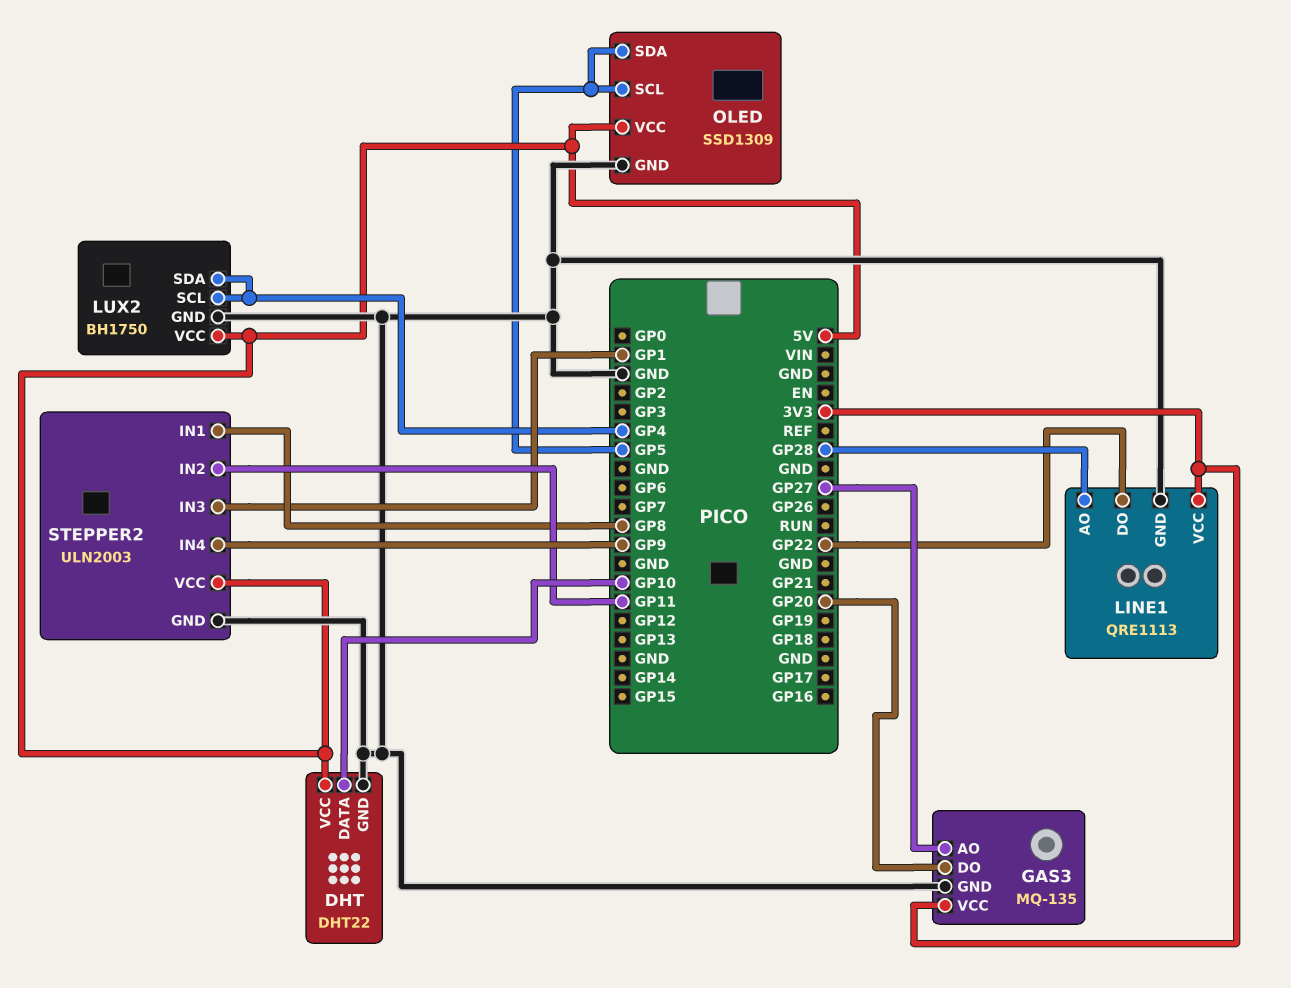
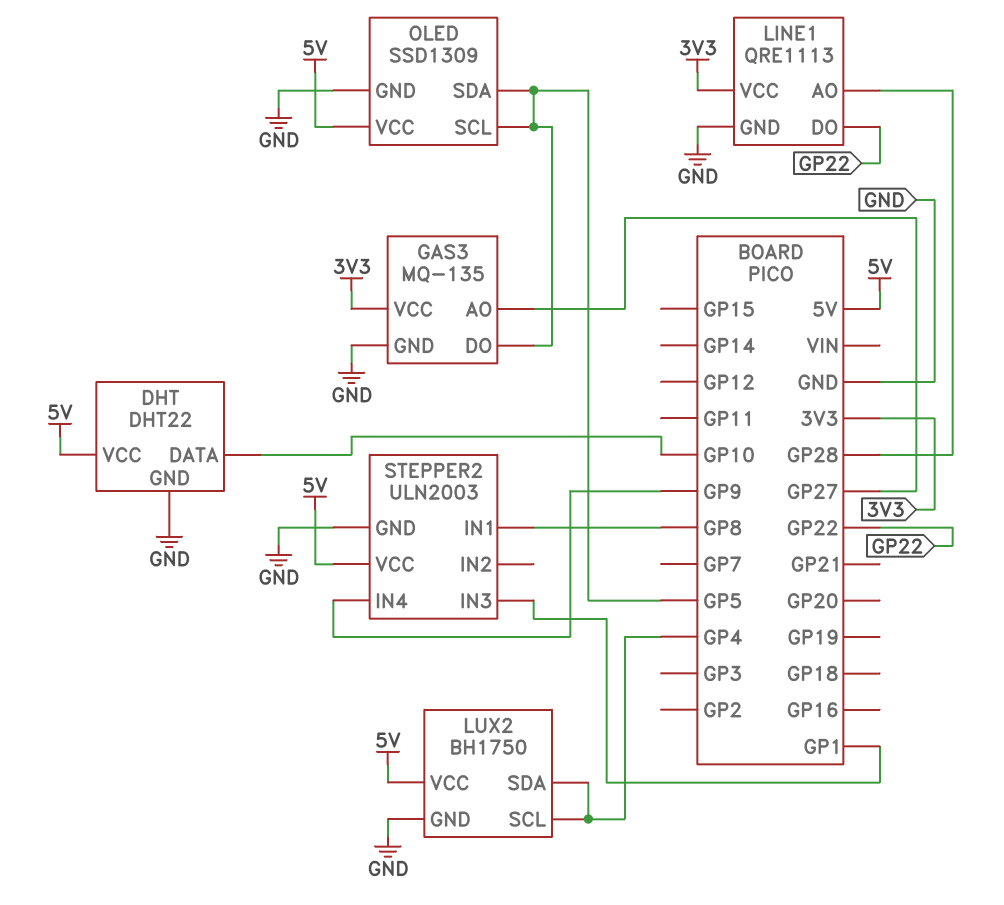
GAS3 pin DO: GP20 -> GP5
STEPPER2 pin IN2: GP11 -> none

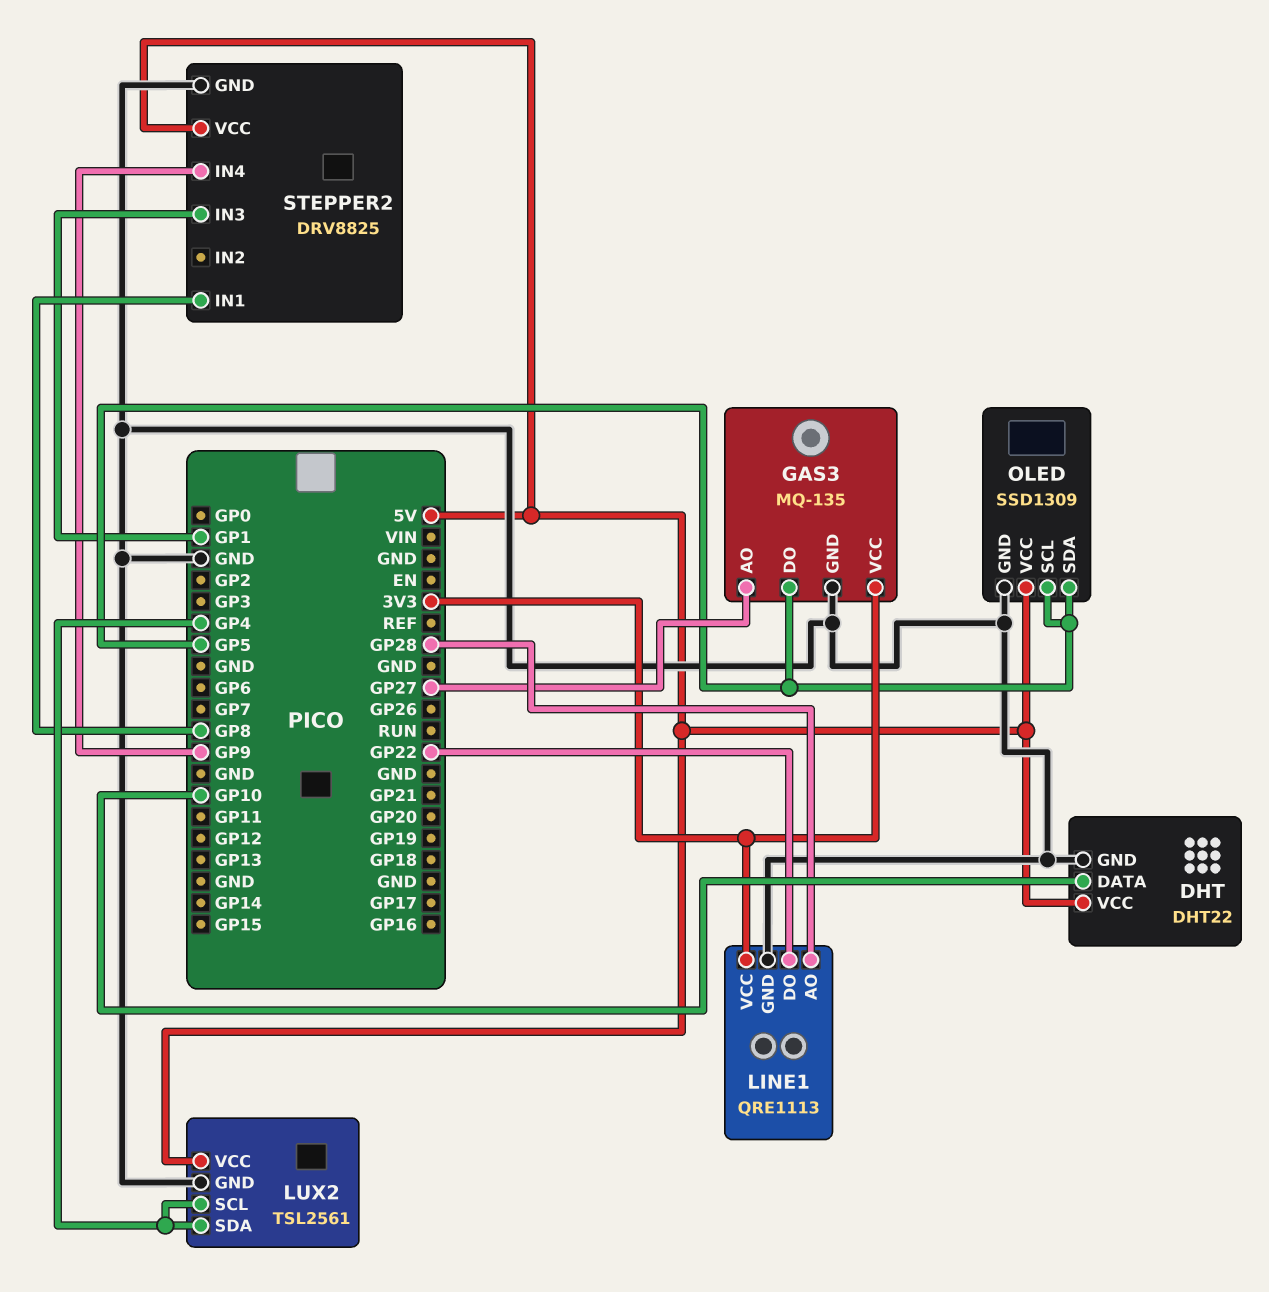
LUX2: BH1750 -> TSL2561
STEPPER2: ULN2003 -> DRV8825

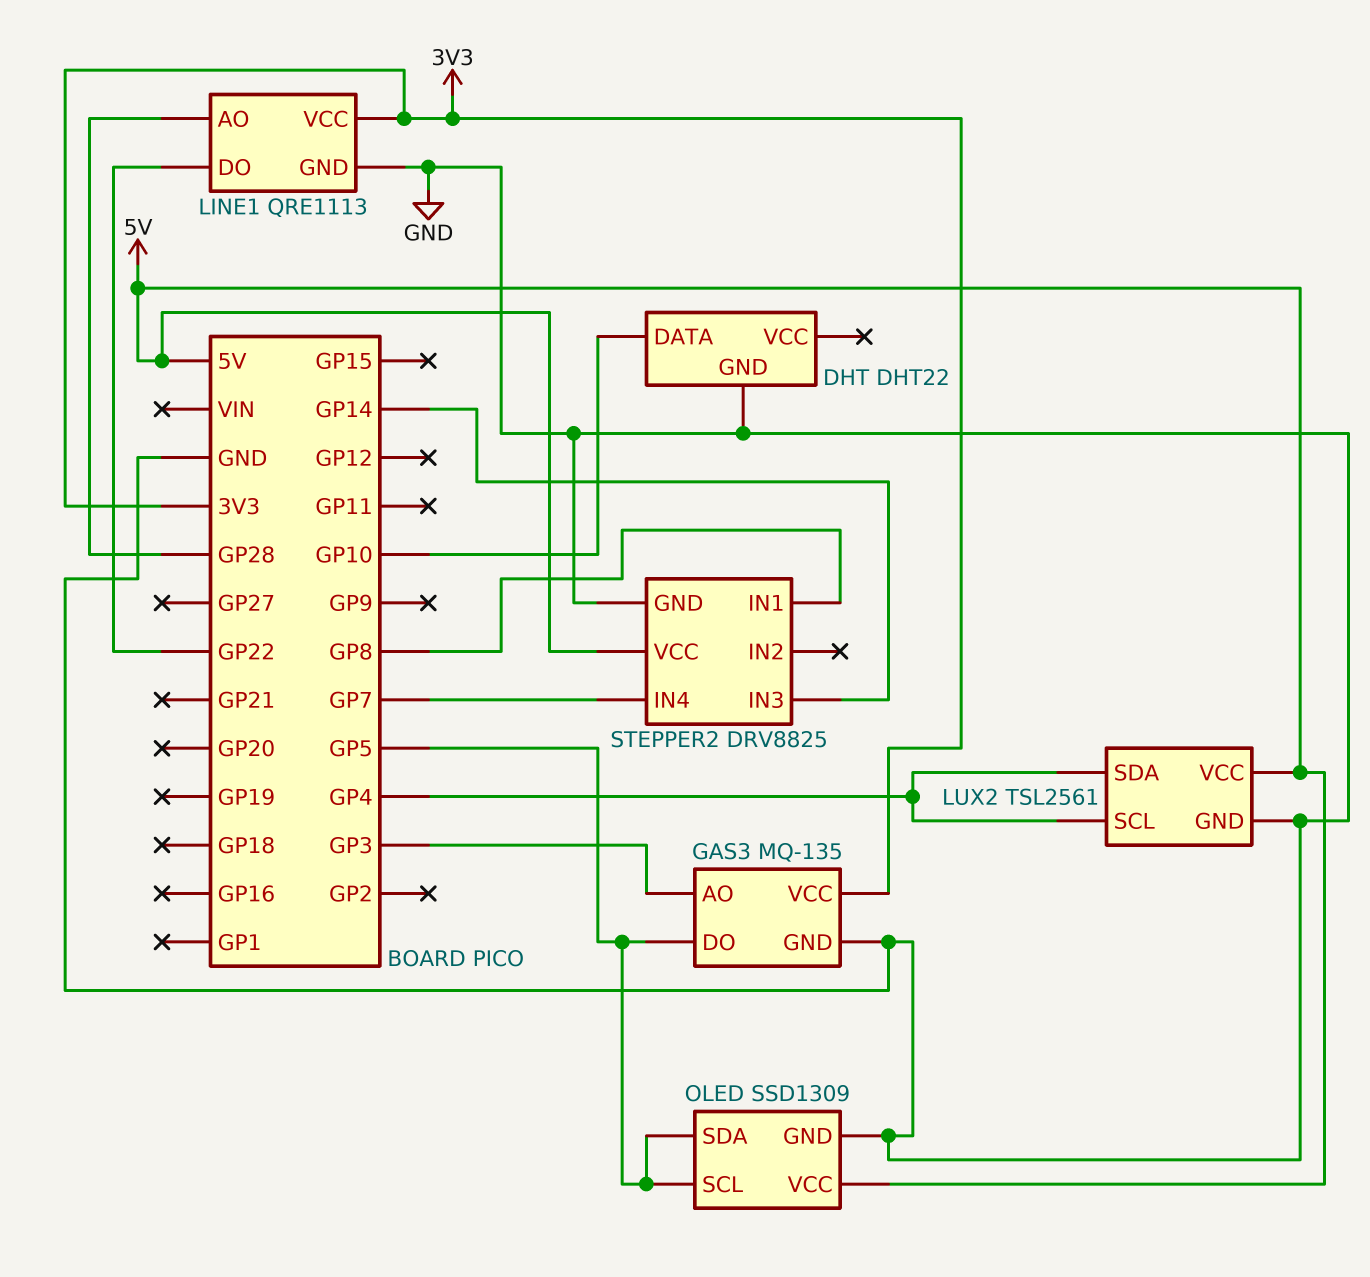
DHT pin VCC: 5V -> none
GAS3 pin AO: GP27 -> GP3
STEPPER2 pin IN3: GP1 -> GP14
STEPPER2 pin IN4: GP9 -> GP7

